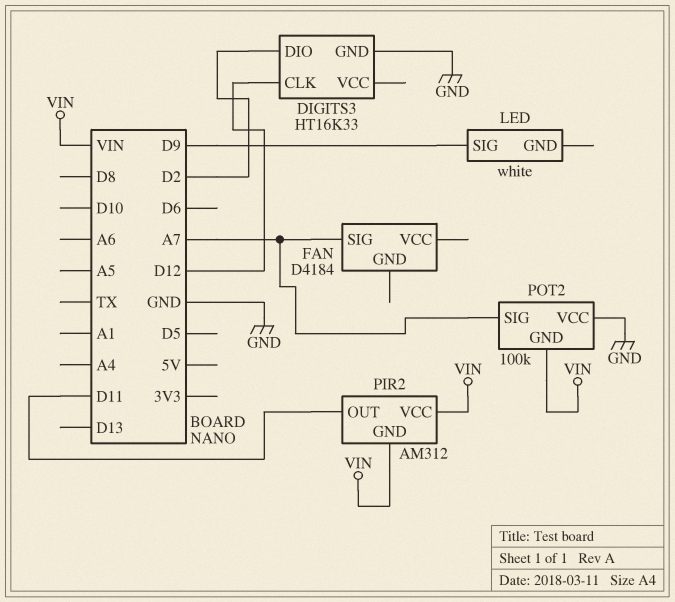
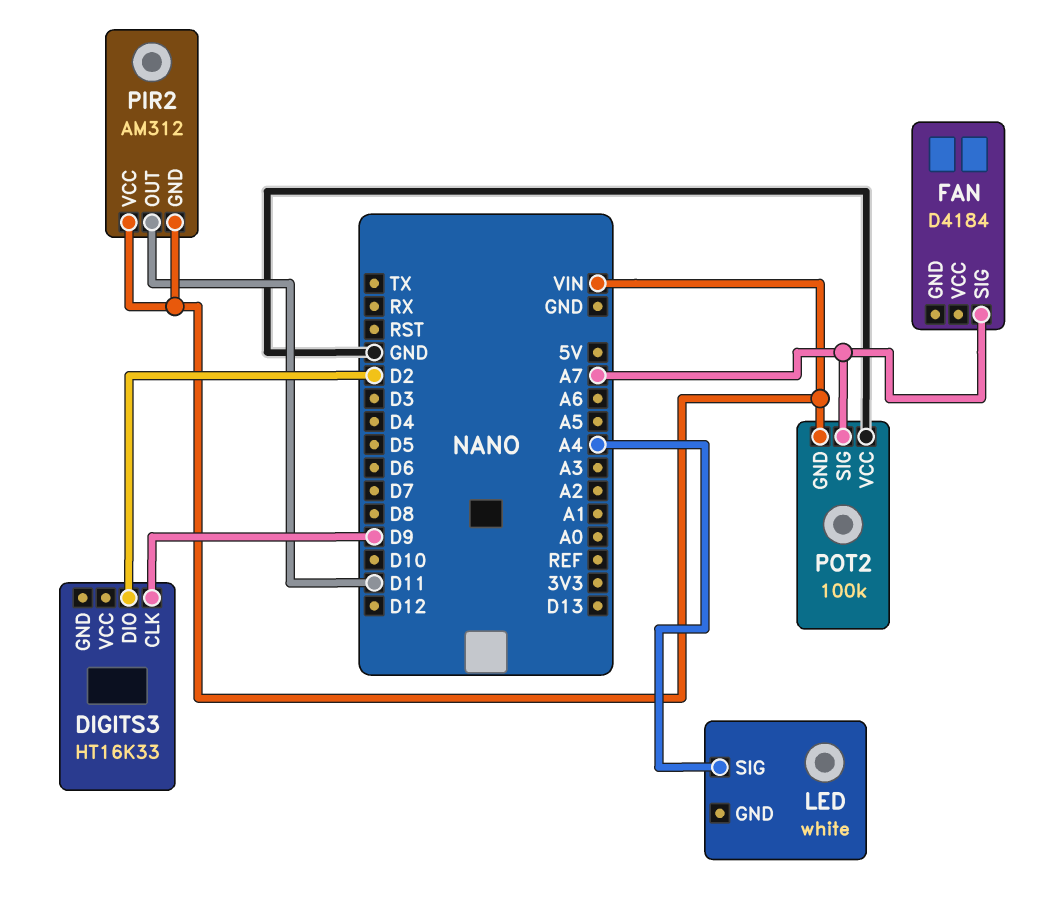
DIGITS3 pin CLK: D12 -> D9
DIGITS3 pin GND: GND -> none
LED pin SIG: D9 -> A4

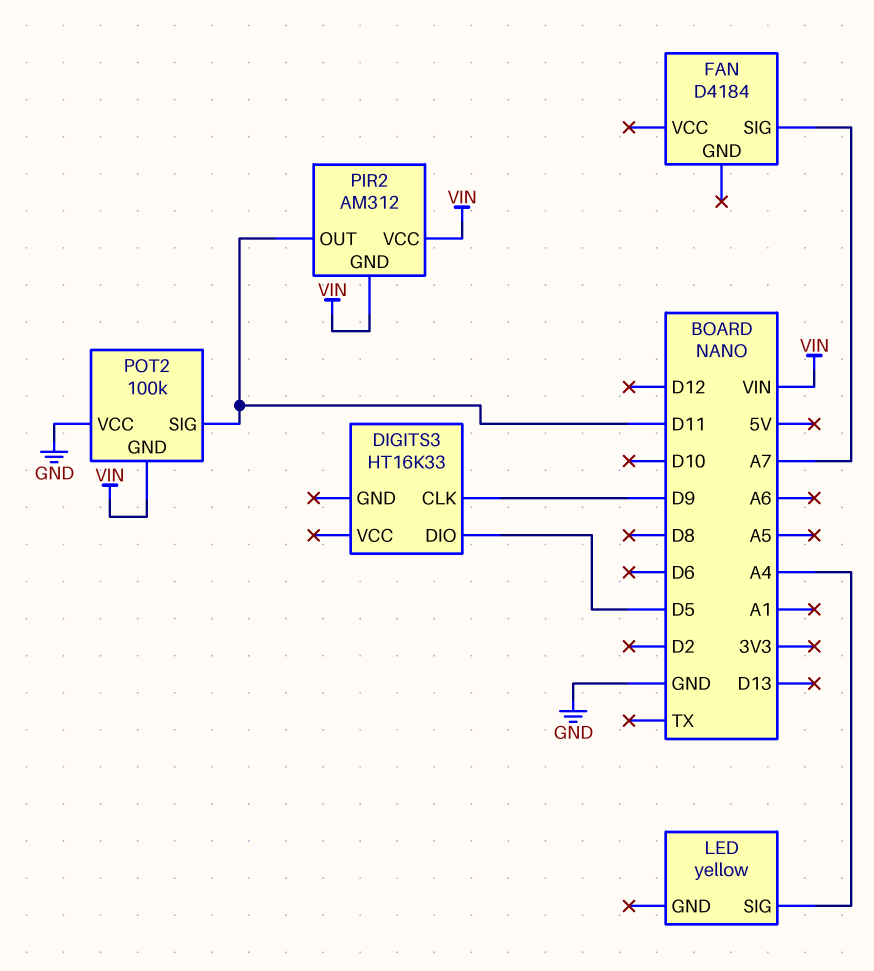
DIGITS3 pin DIO: D2 -> D5
LED: white -> yellow
POT2 pin SIG: A7 -> D11

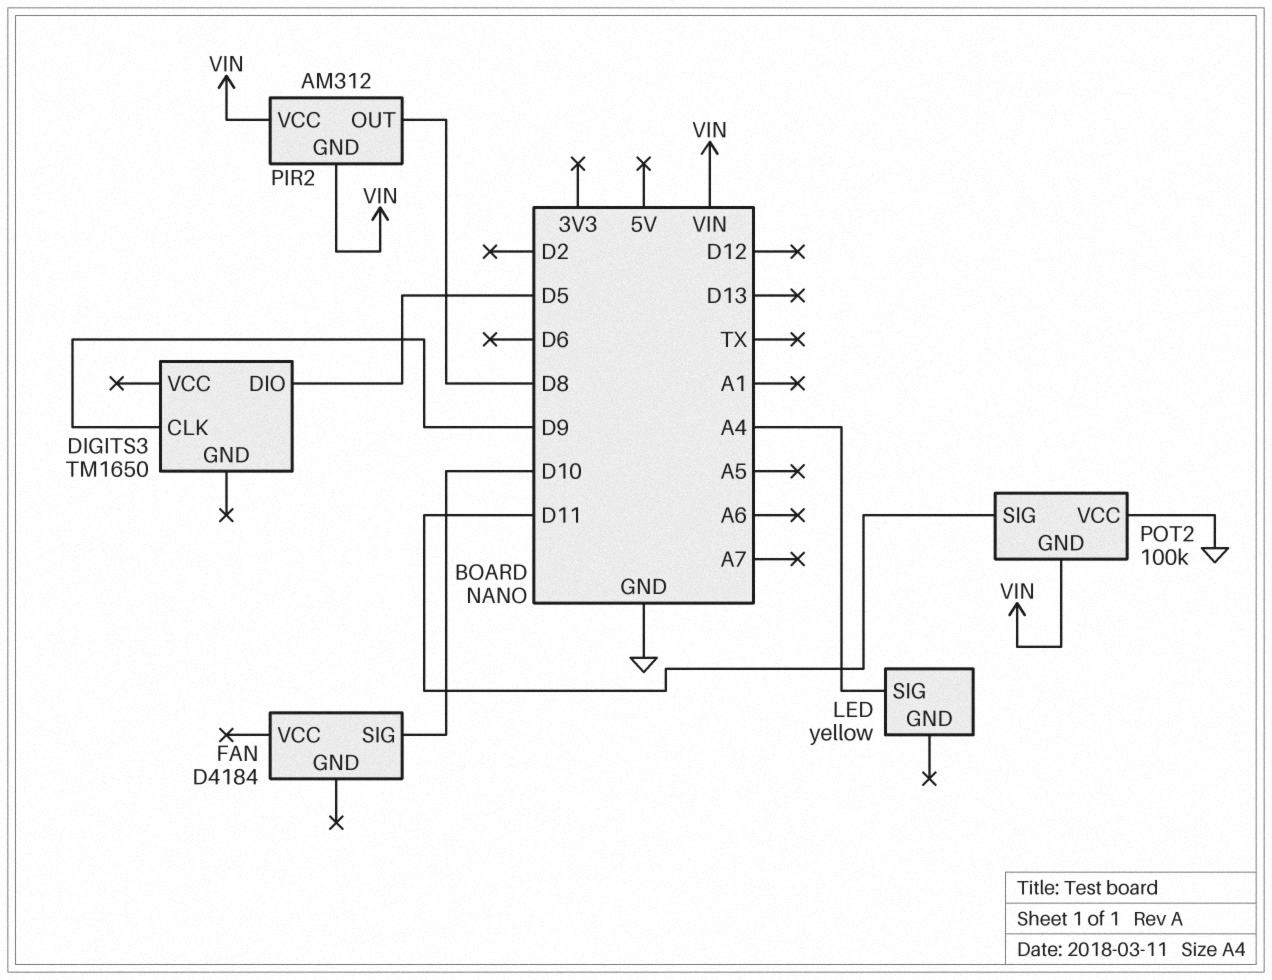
DIGITS3: HT16K33 -> TM1650
FAN pin SIG: A7 -> D10
PIR2 pin OUT: D11 -> D8

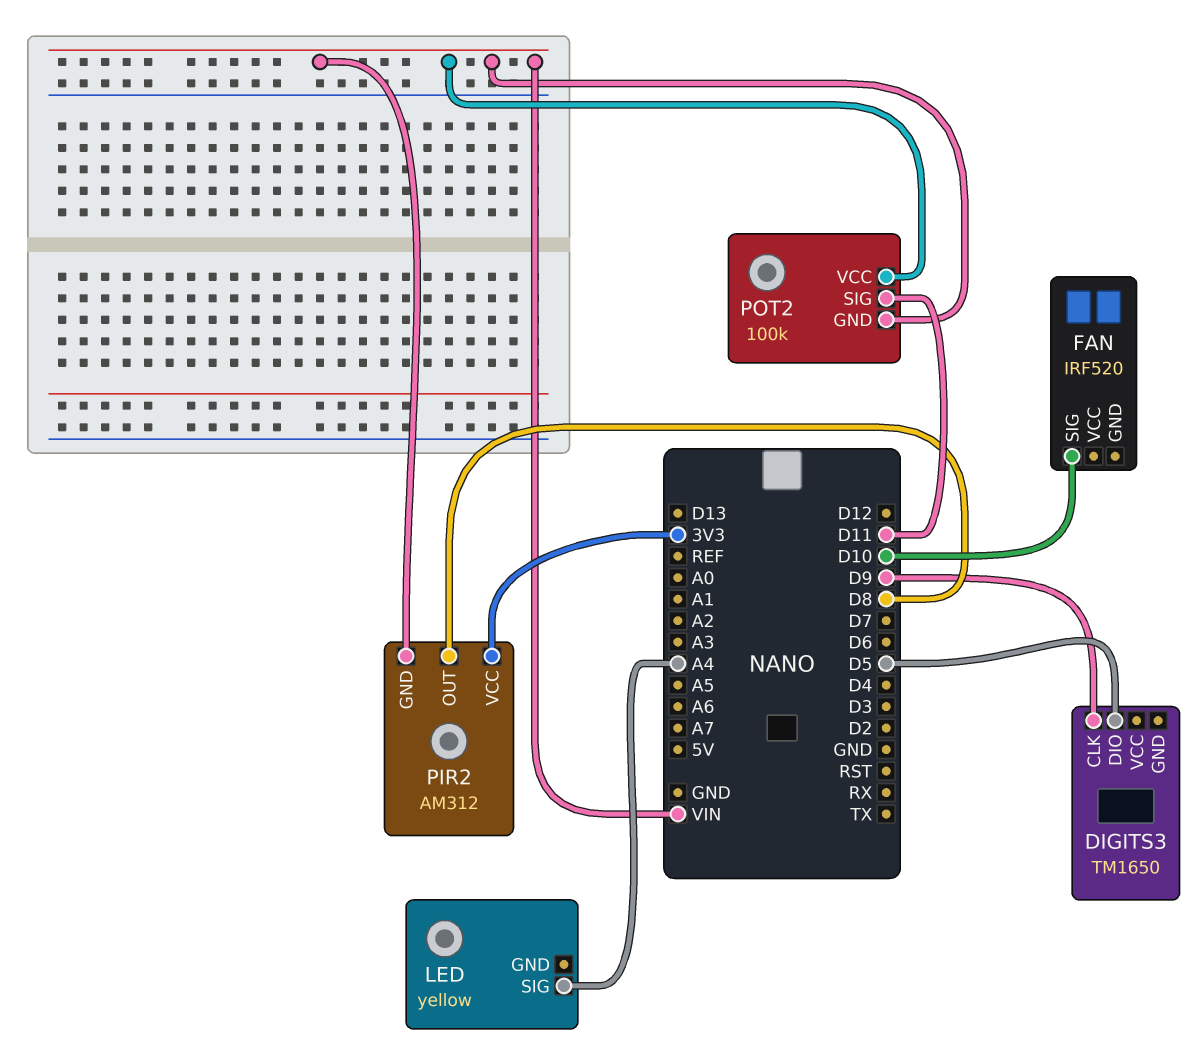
FAN: D4184 -> IRF520
PIR2 pin VCC: VIN -> 3V3
POT2 pin VCC: GND -> VIN

